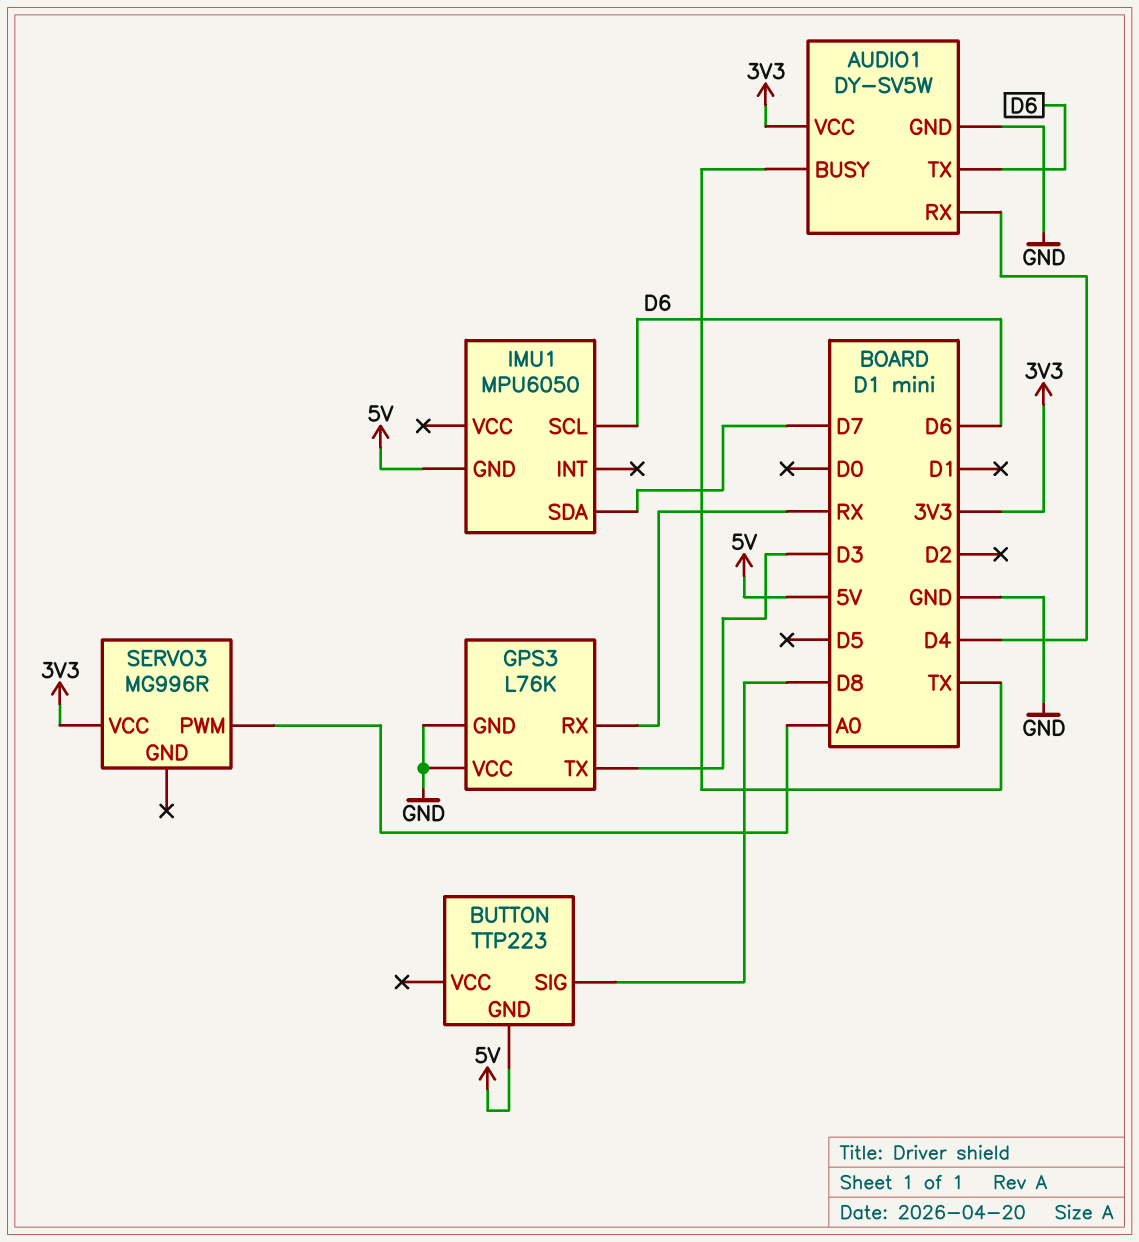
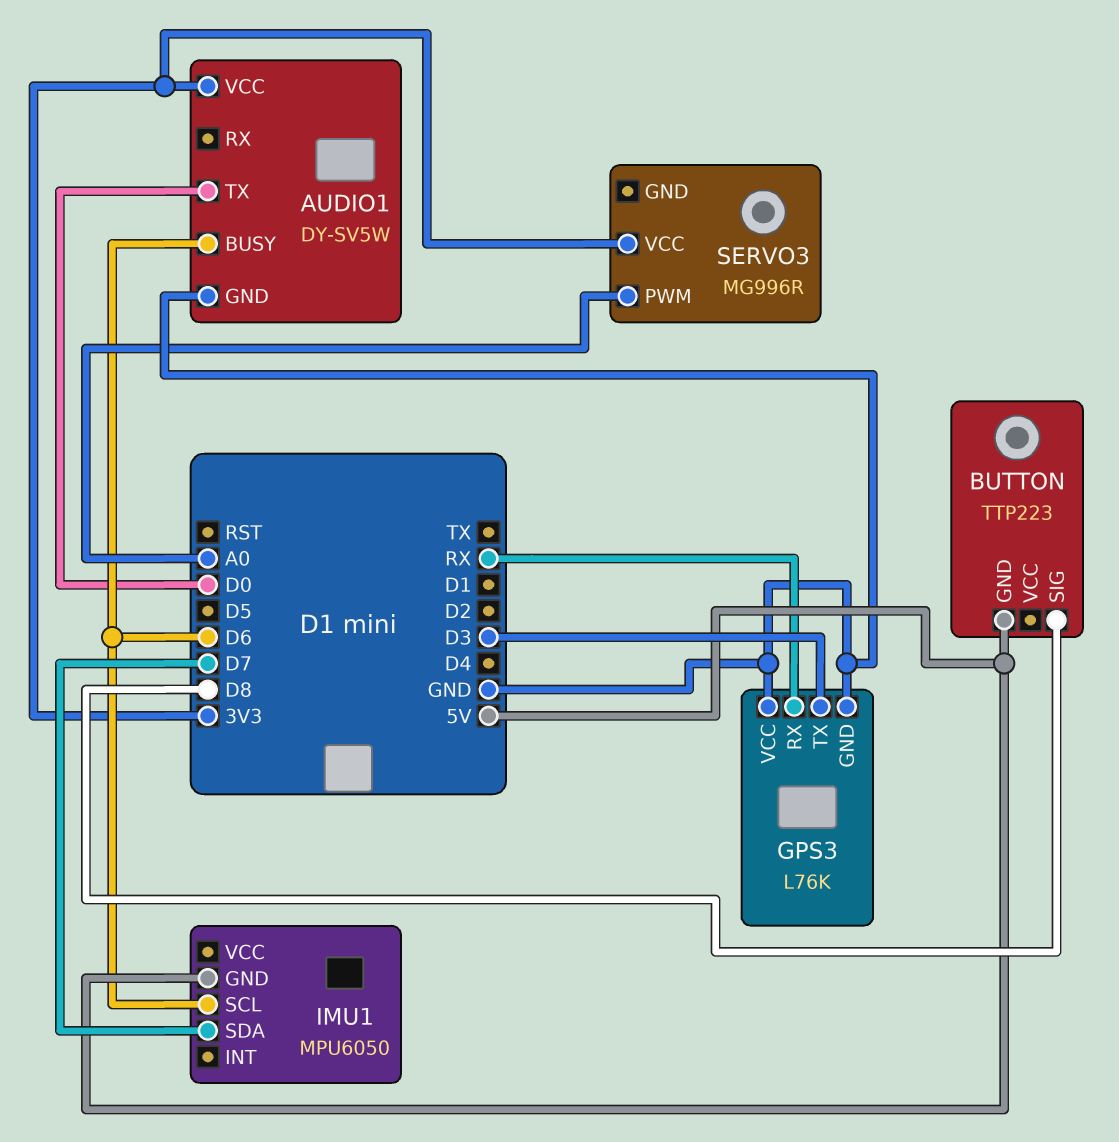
AUDIO1 pin BUSY: TX -> D6
AUDIO1 pin RX: D4 -> none
AUDIO1 pin TX: D6 -> D0

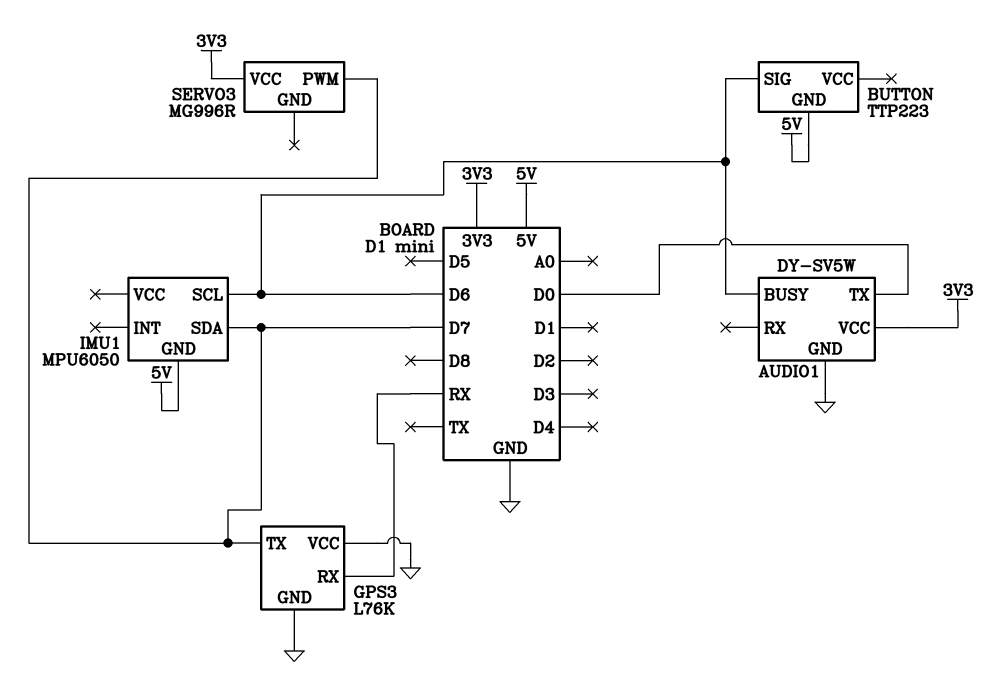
BUTTON pin SIG: D8 -> D6
GPS3 pin TX: D3 -> D7
SERVO3 pin PWM: A0 -> D7

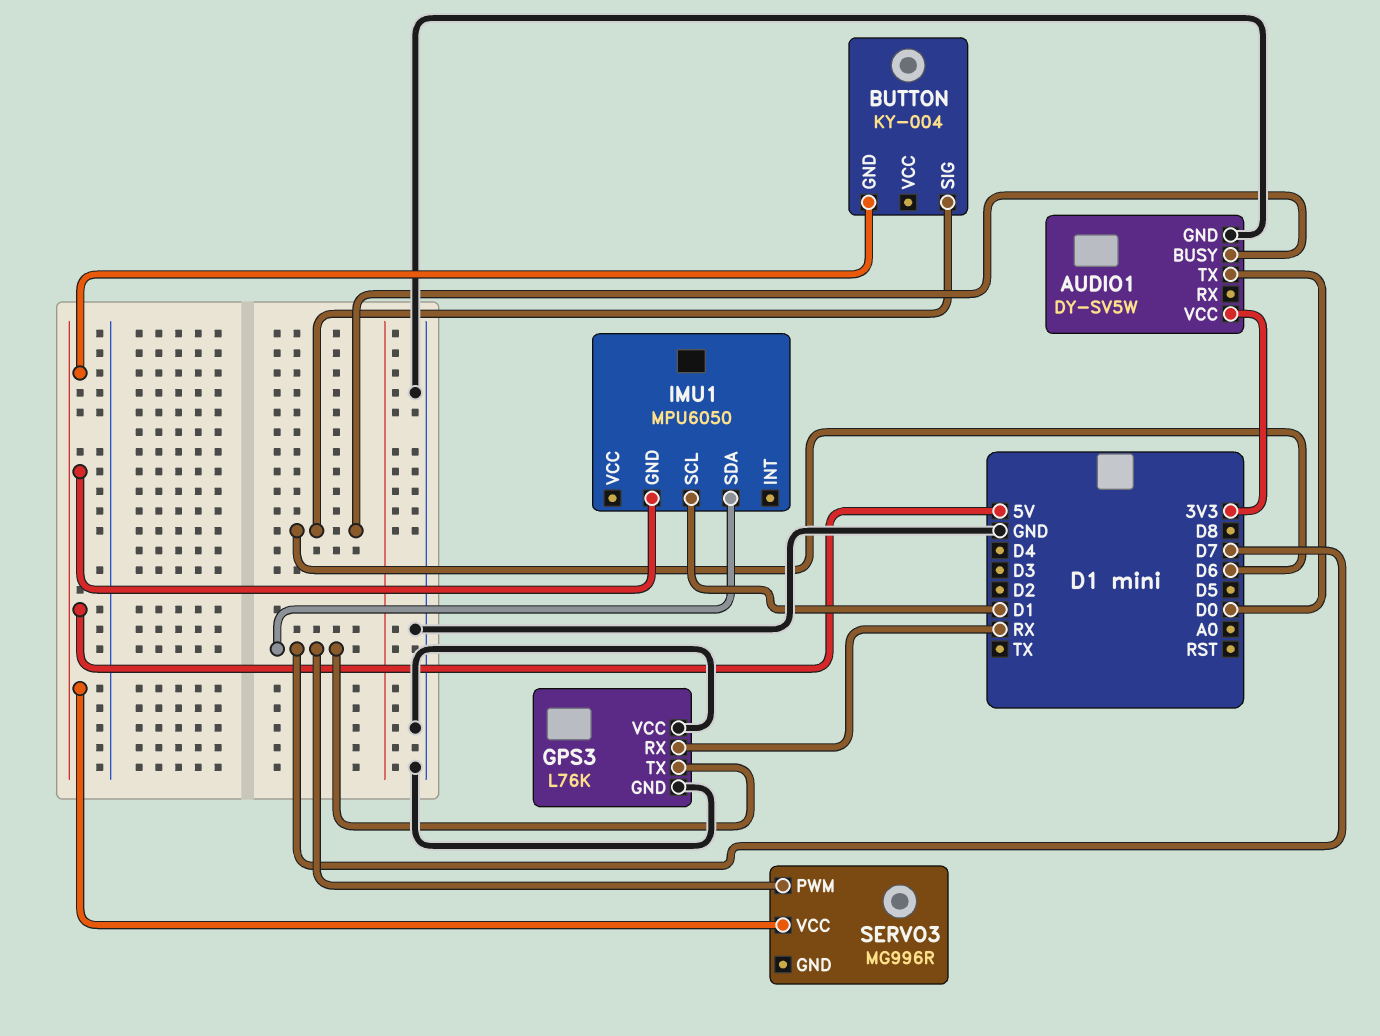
BUTTON: TTP223 -> KY-004
IMU1 pin SCL: D6 -> D1
SERVO3 pin VCC: 3V3 -> 5V

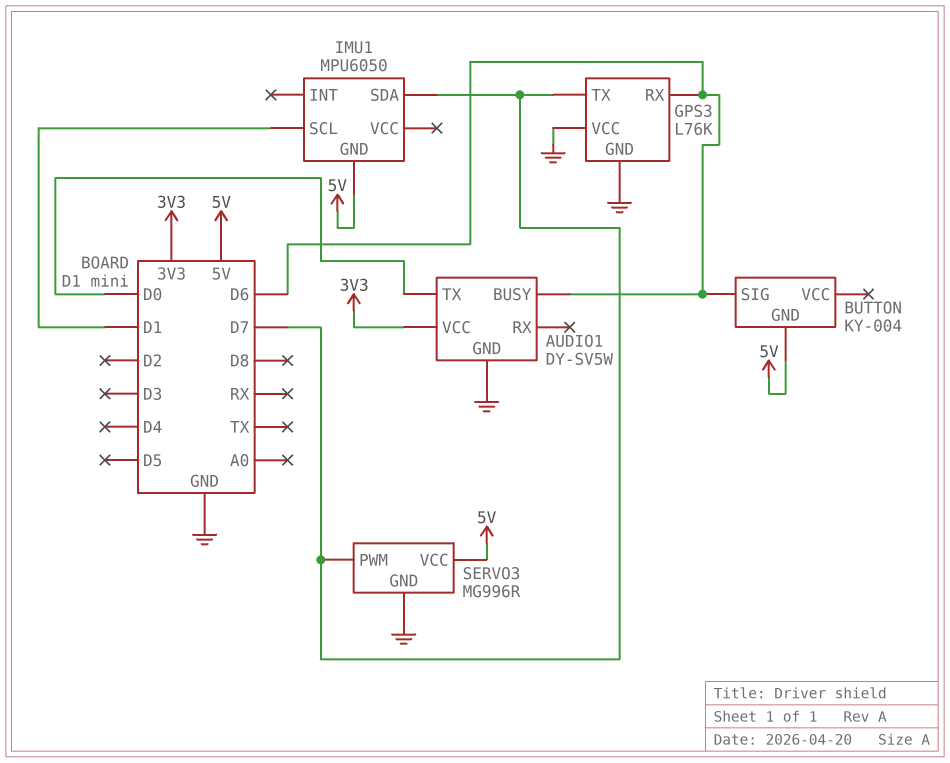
GPS3 pin RX: RX -> D6
SERVO3 pin GND: none -> GND

